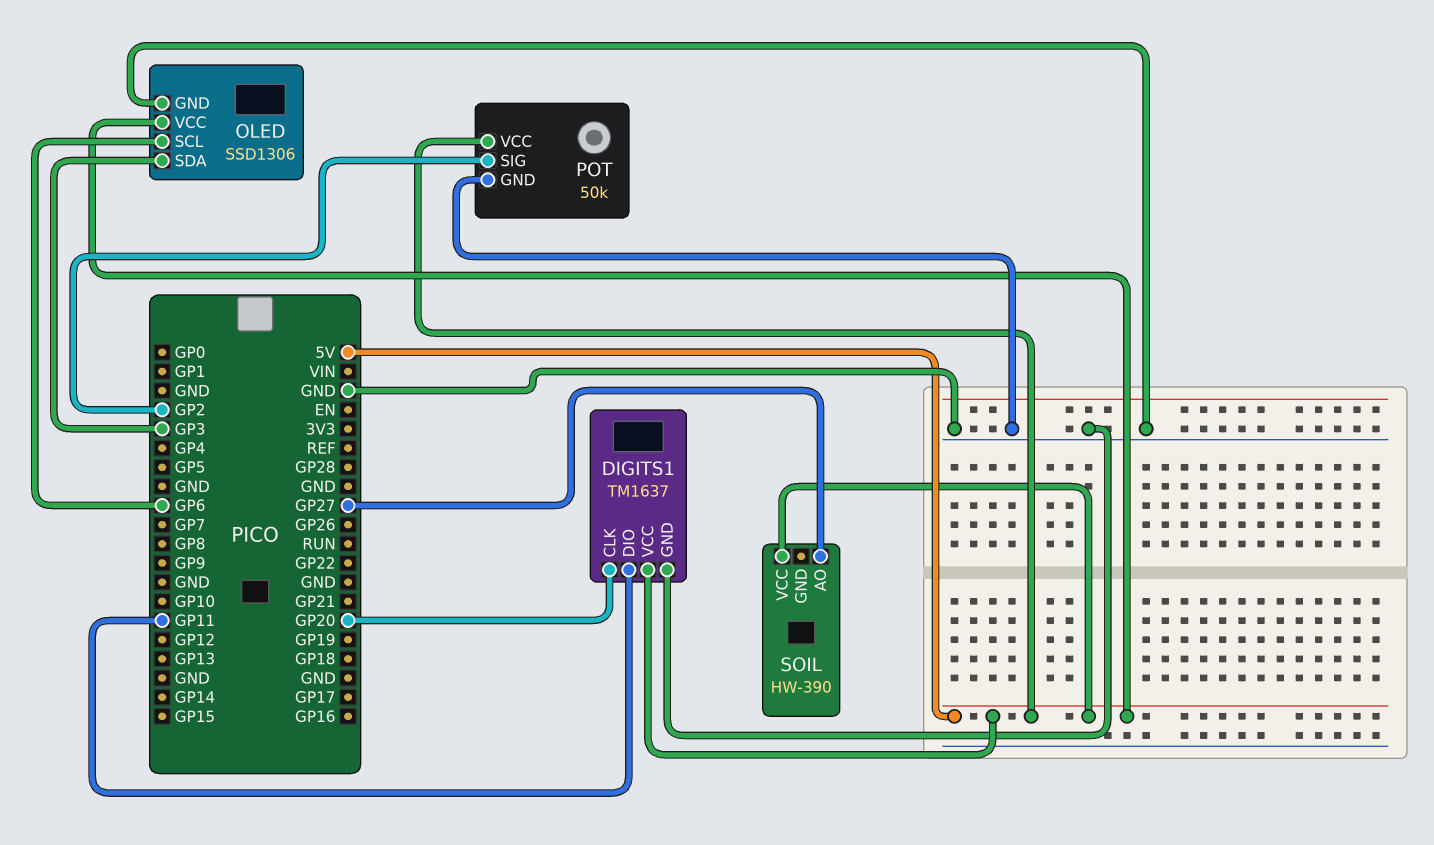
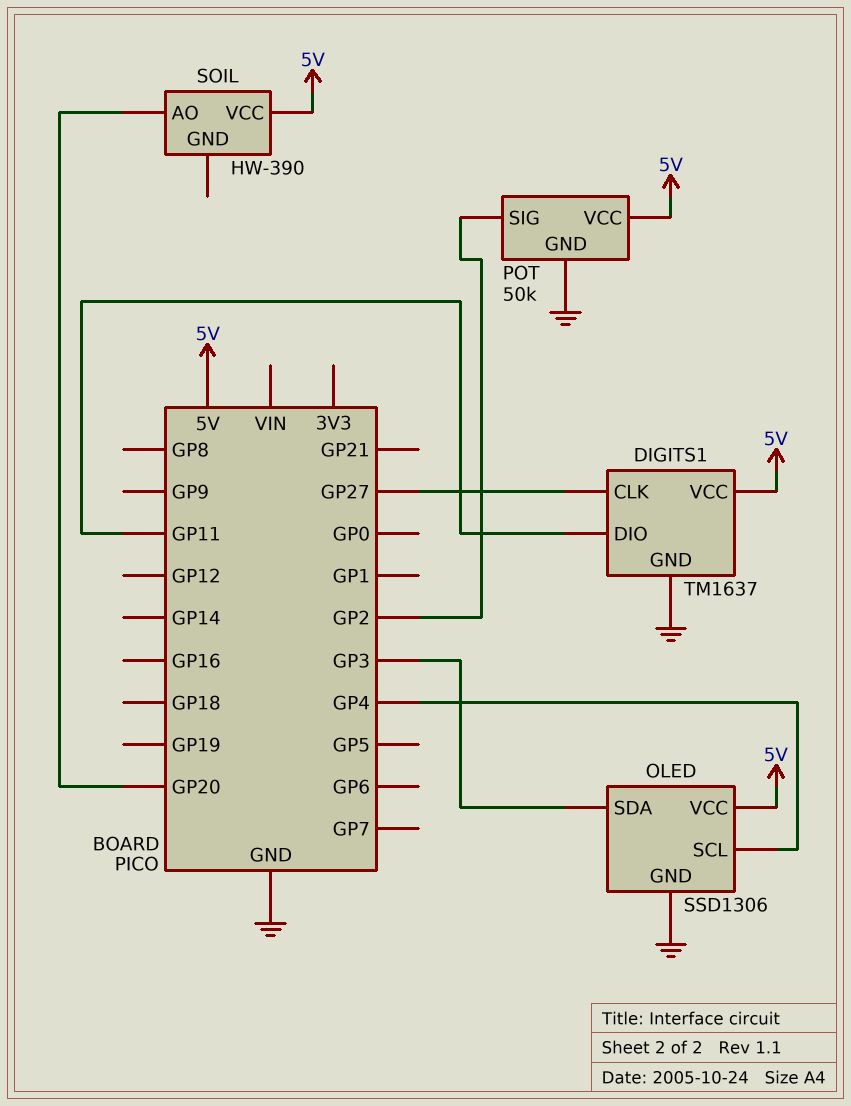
DIGITS1 pin CLK: GP20 -> GP27
OLED pin SCL: GP6 -> GP4
SOIL pin AO: GP27 -> GP20

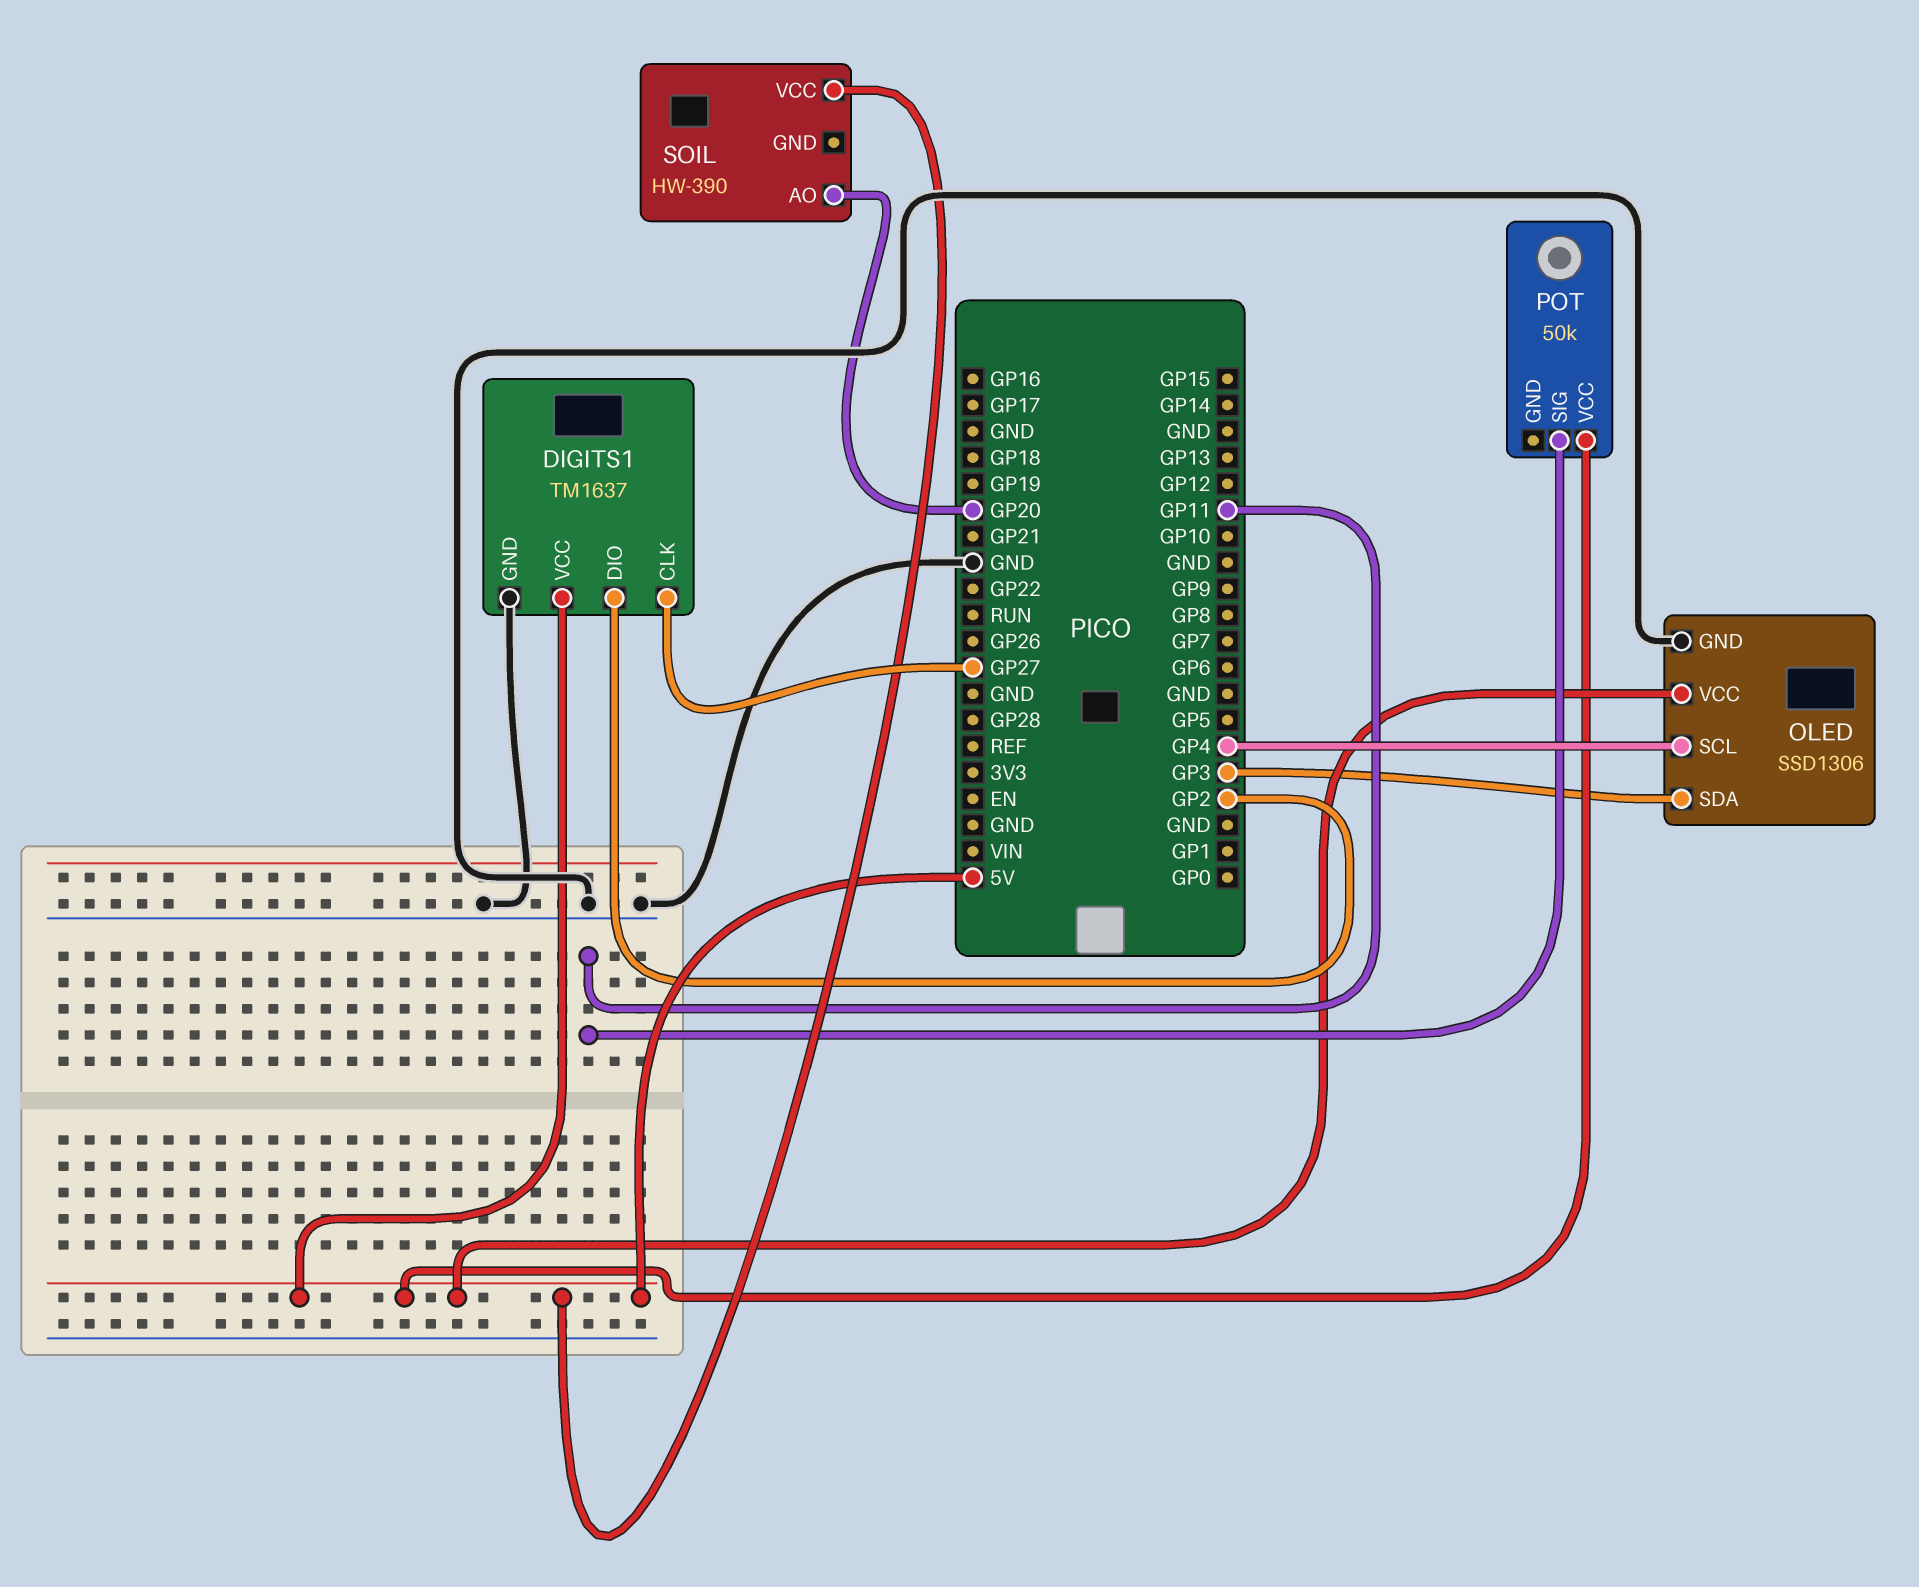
DIGITS1 pin DIO: GP11 -> GP2
POT pin GND: GND -> none
POT pin SIG: GP2 -> GP11

